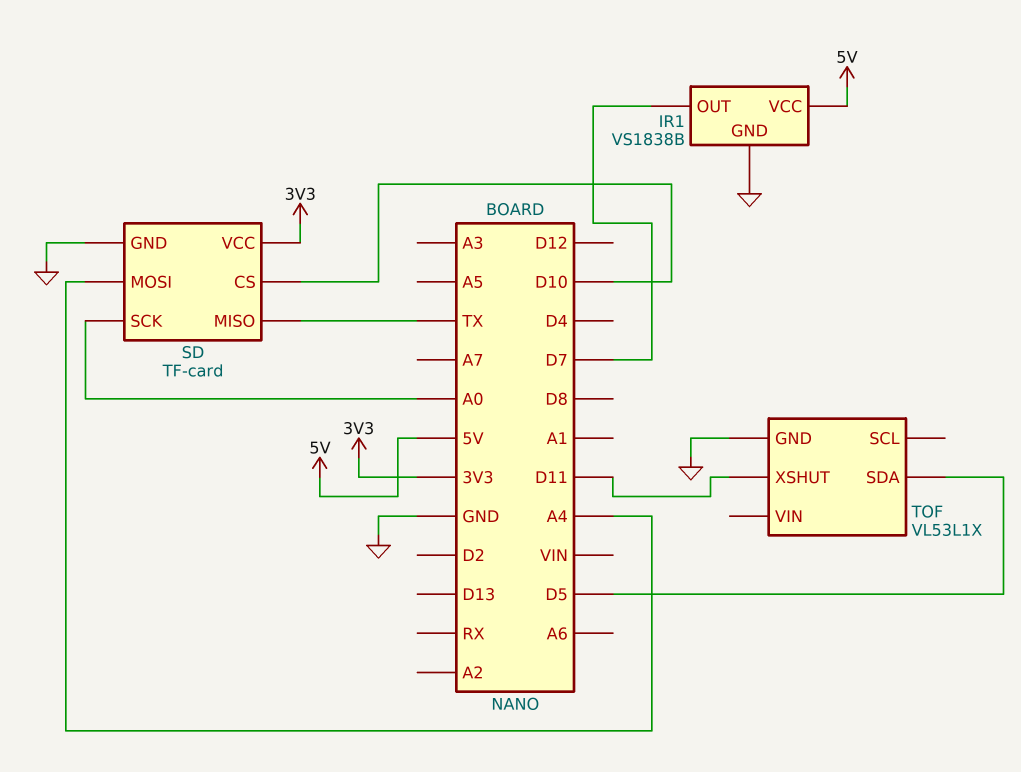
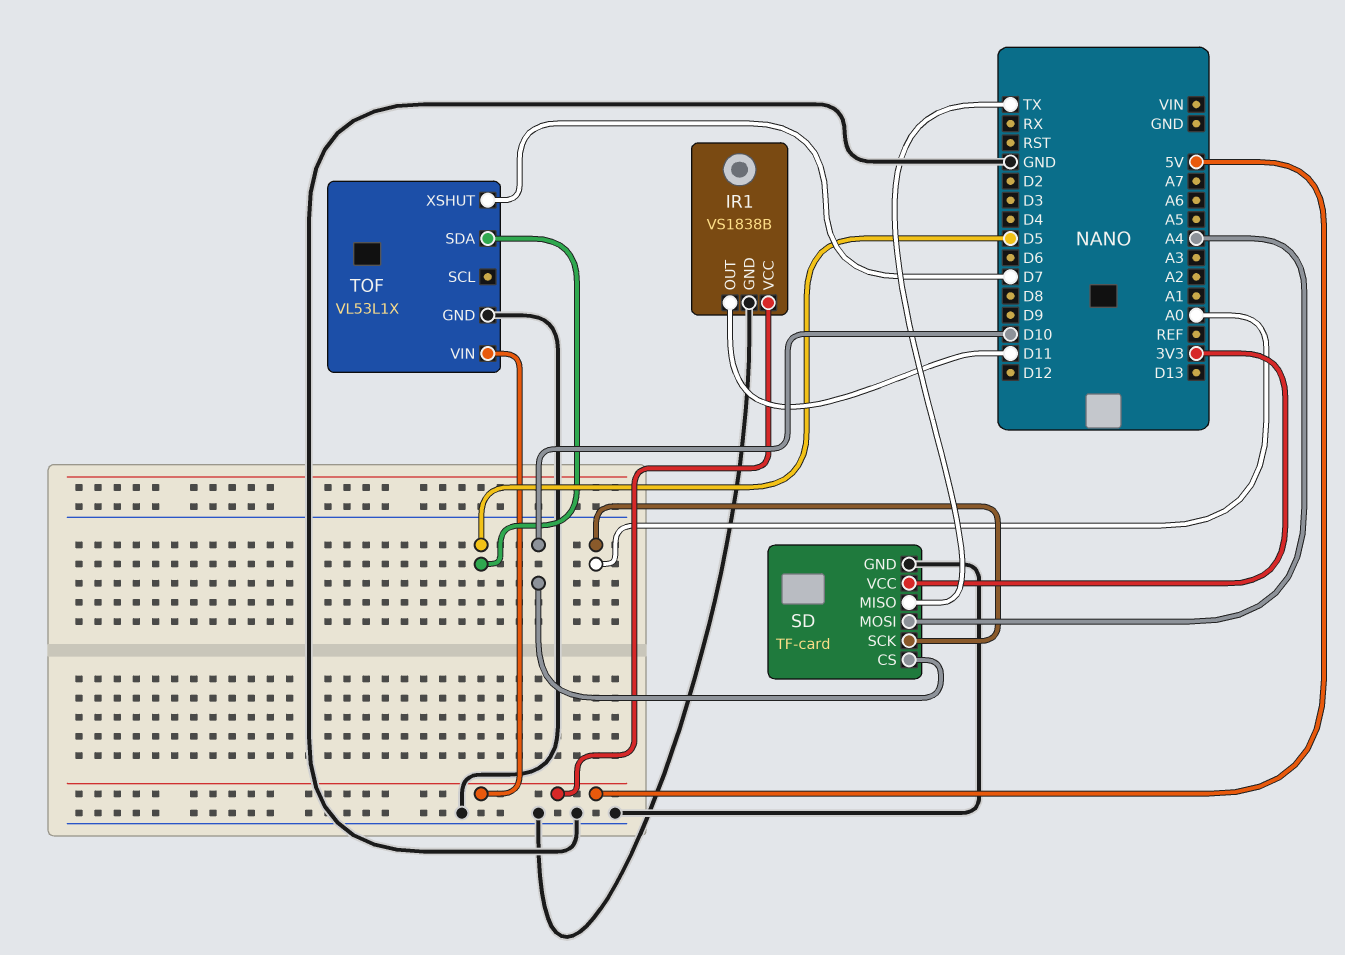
IR1 pin OUT: D7 -> D11
TOF pin VIN: none -> 5V
TOF pin XSHUT: D11 -> D7

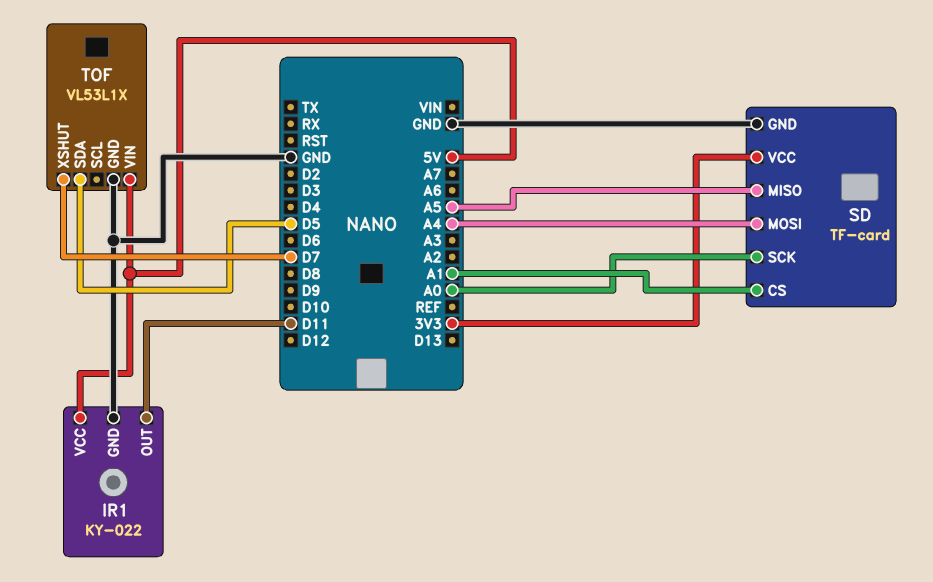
IR1: VS1838B -> KY-022
SD pin CS: D10 -> A1
SD pin MISO: TX -> A5

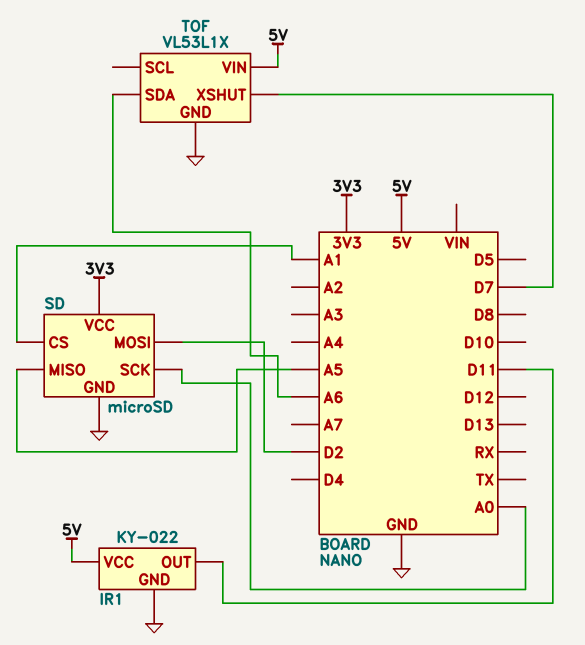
SD: TF-card -> microSD
SD pin MOSI: A4 -> D2
TOF pin SDA: D5 -> A6

